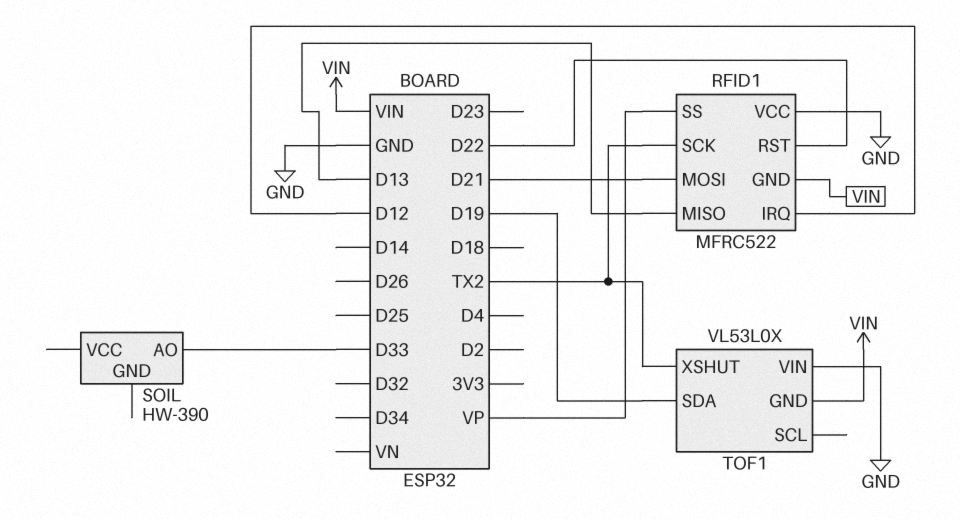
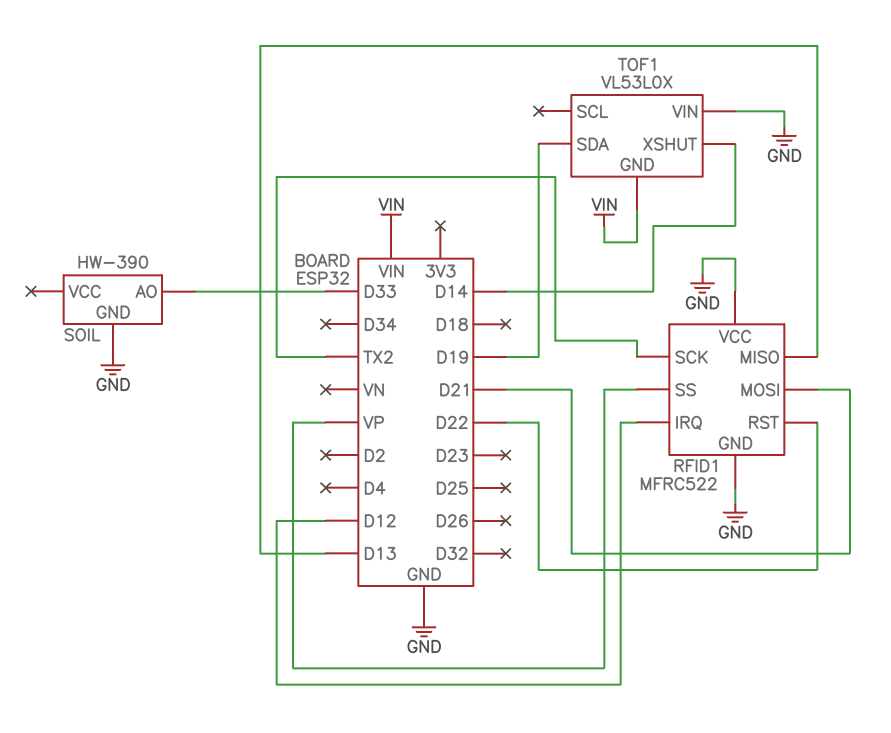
RFID1 pin GND: VIN -> GND
SOIL pin GND: none -> GND
TOF1 pin XSHUT: TX2 -> D14

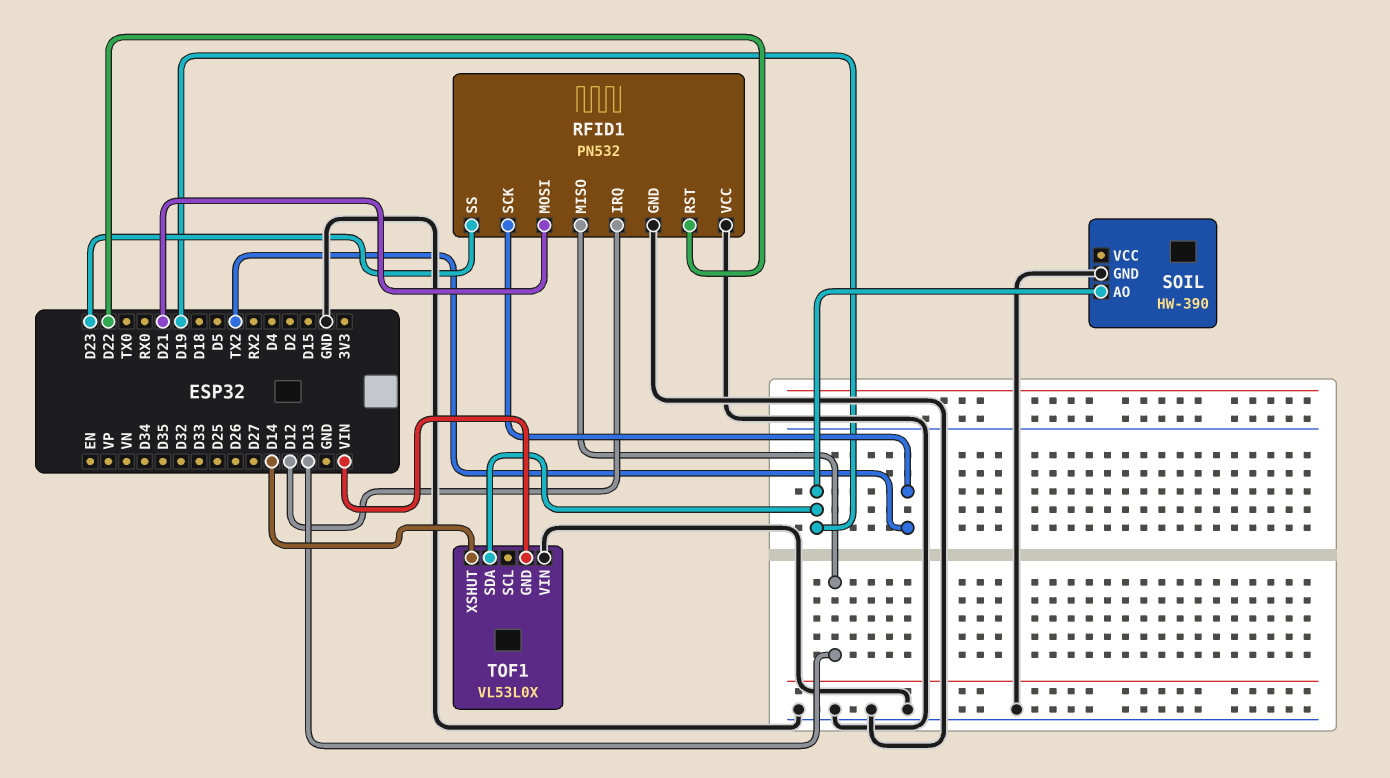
RFID1: MFRC522 -> PN532
RFID1 pin SS: VP -> D23
SOIL pin AO: D33 -> D19

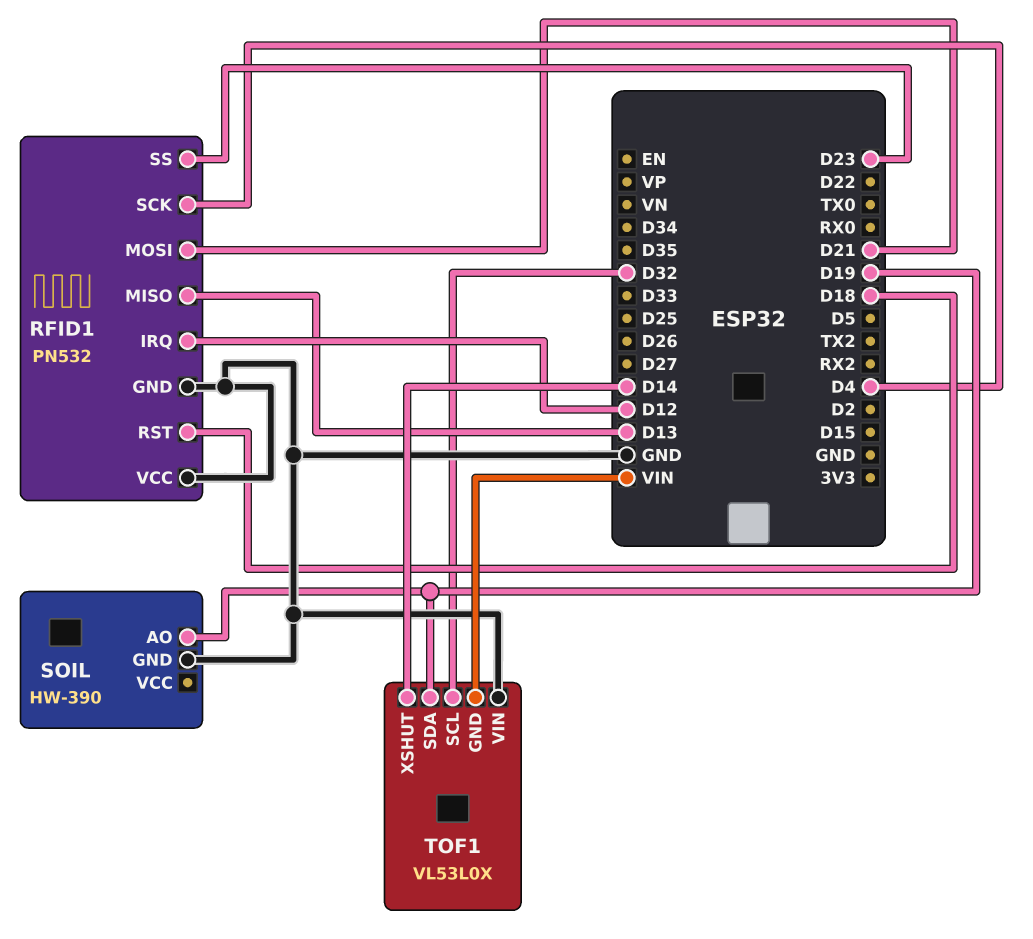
RFID1 pin RST: D22 -> D18
RFID1 pin SCK: TX2 -> D4
TOF1 pin SCL: none -> D32

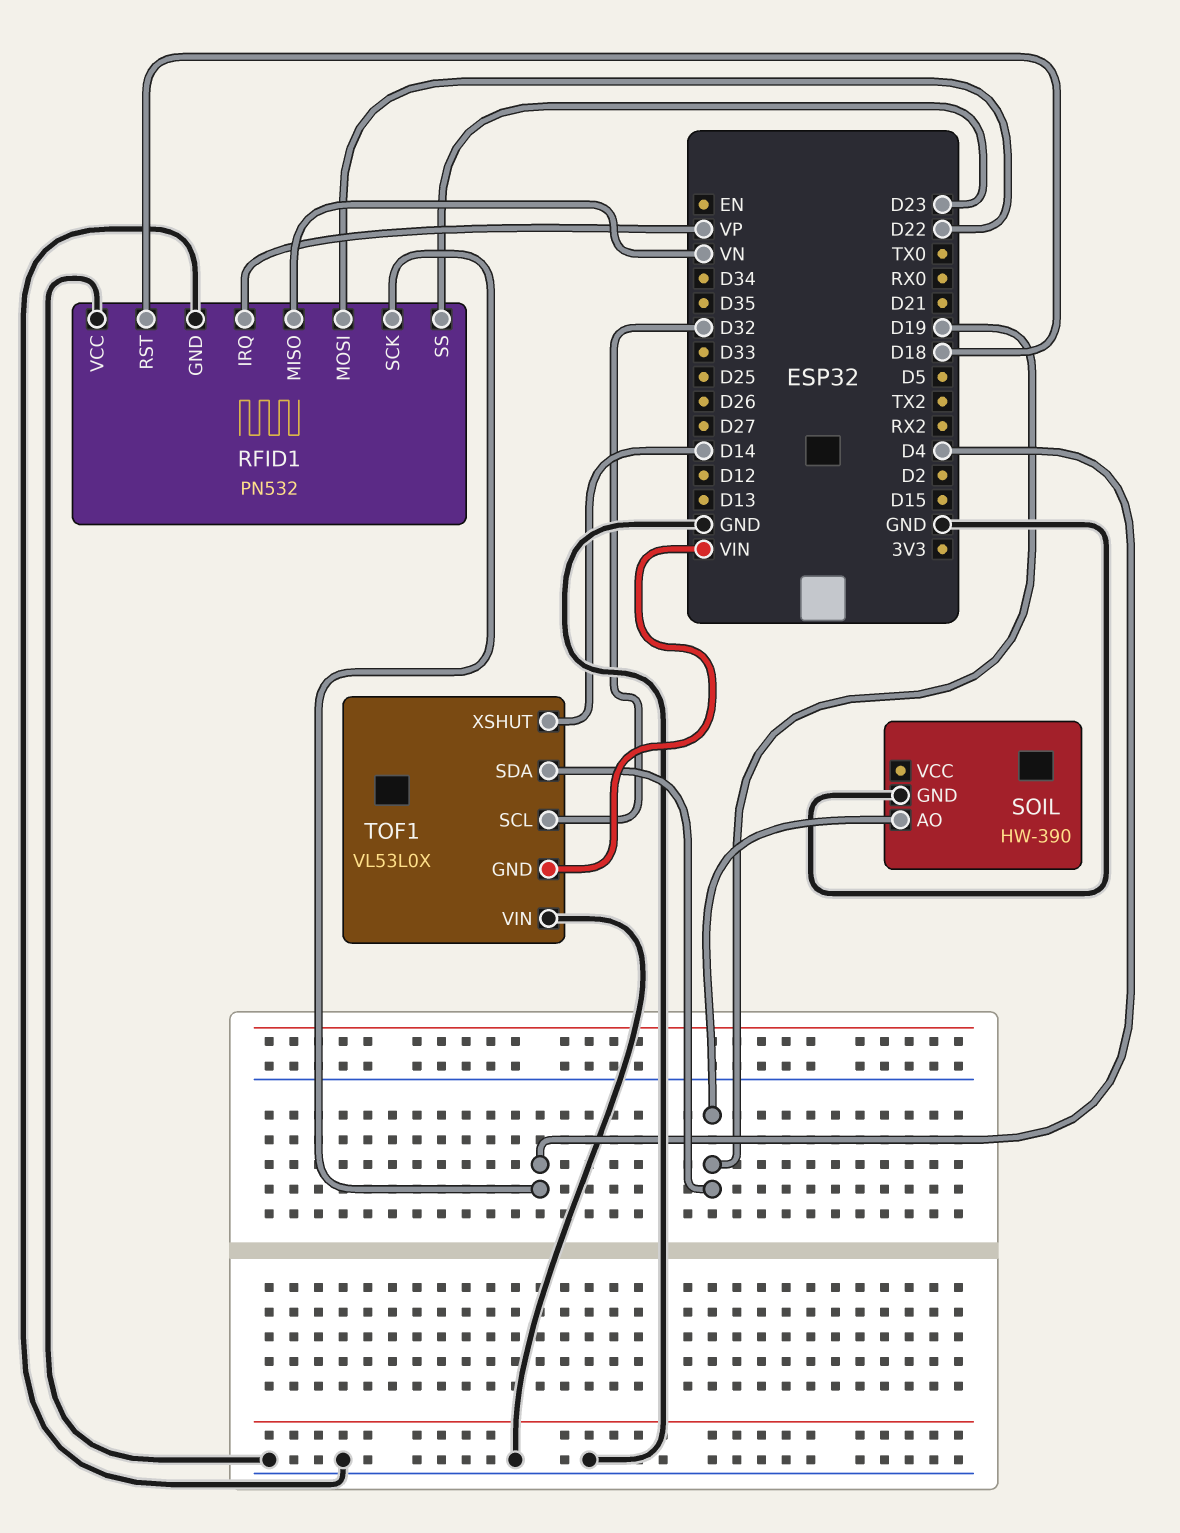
RFID1 pin IRQ: D12 -> VP
RFID1 pin MISO: D13 -> VN
RFID1 pin MOSI: D21 -> D22

